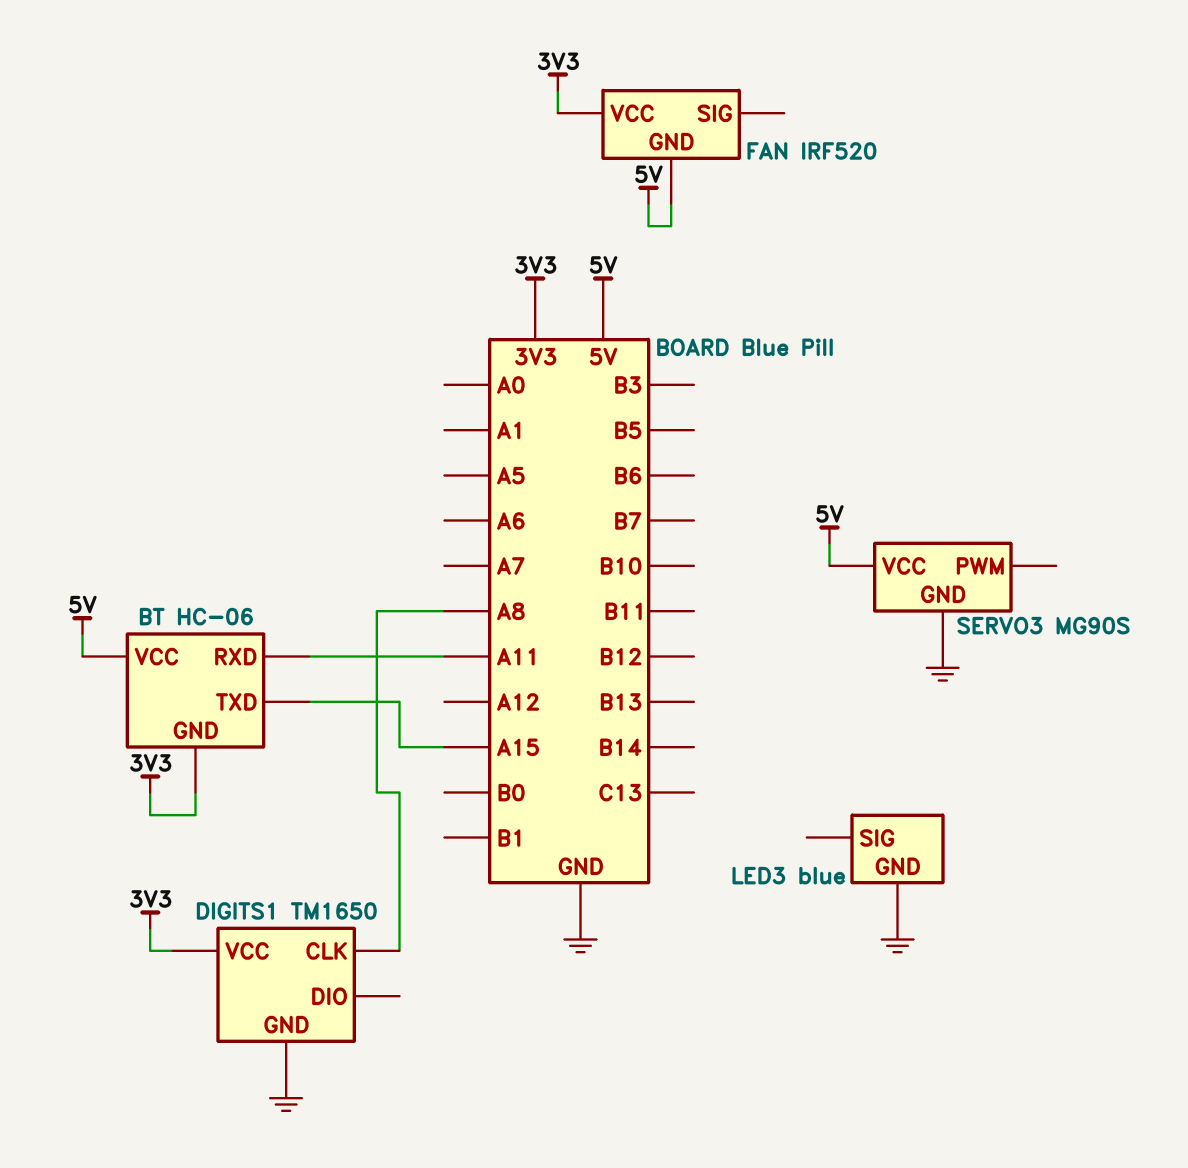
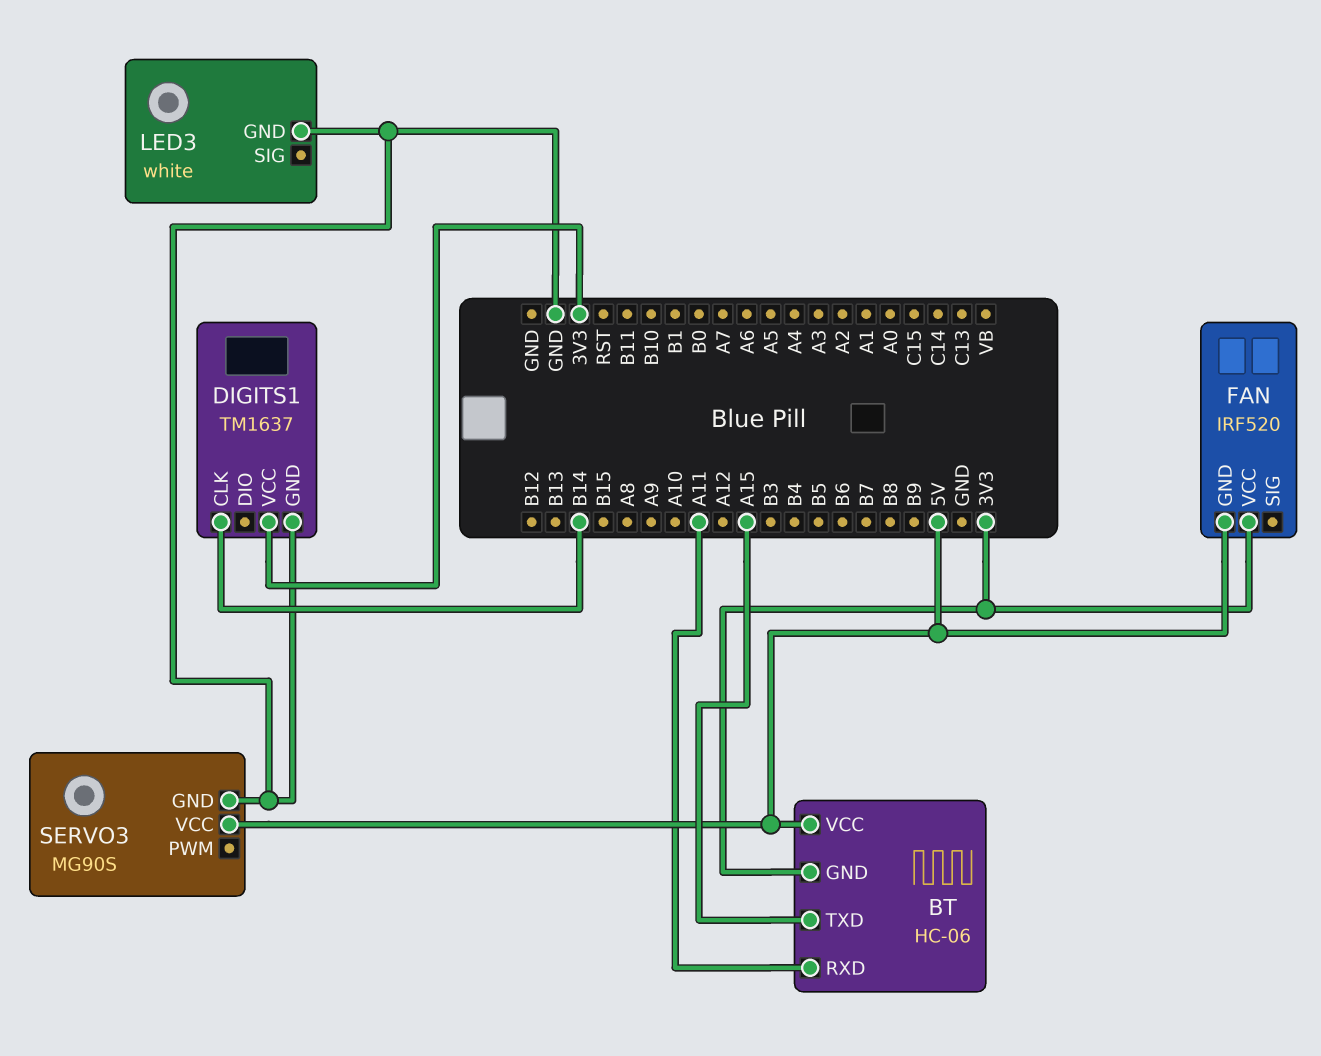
DIGITS1: TM1650 -> TM1637
DIGITS1 pin CLK: A8 -> B14
LED3: blue -> white

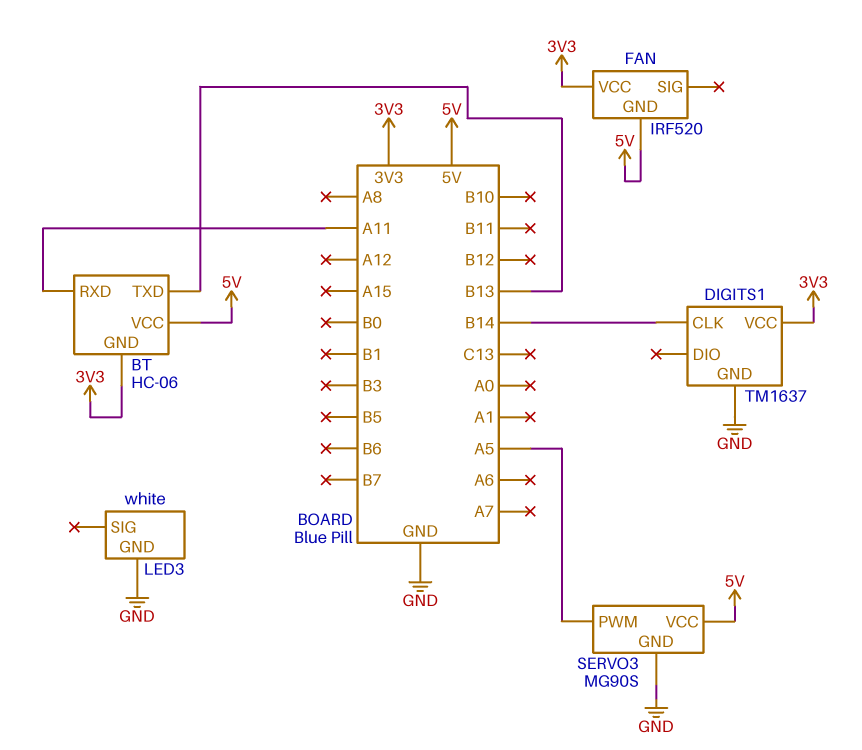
BT pin TXD: A15 -> B13
SERVO3 pin PWM: none -> A5

